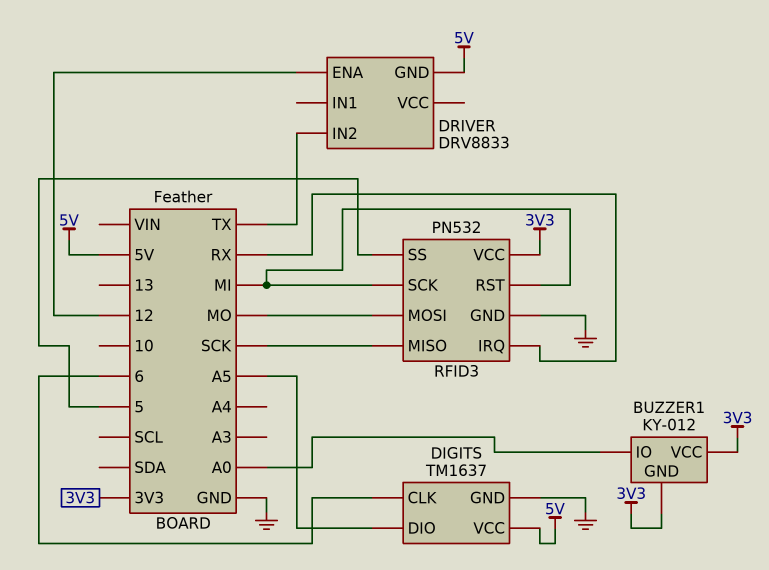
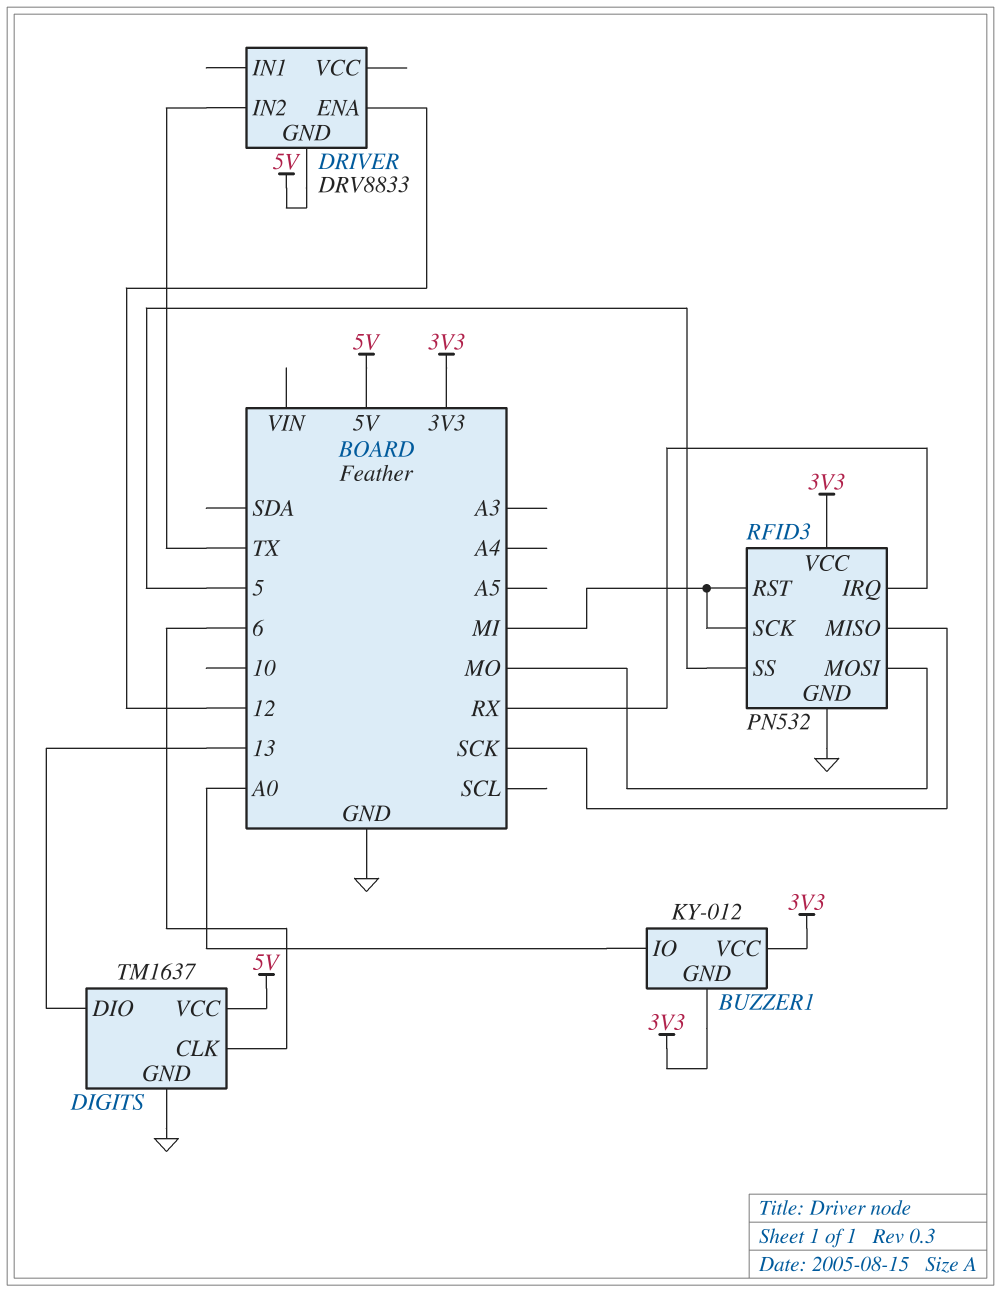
DIGITS pin DIO: A5 -> 13

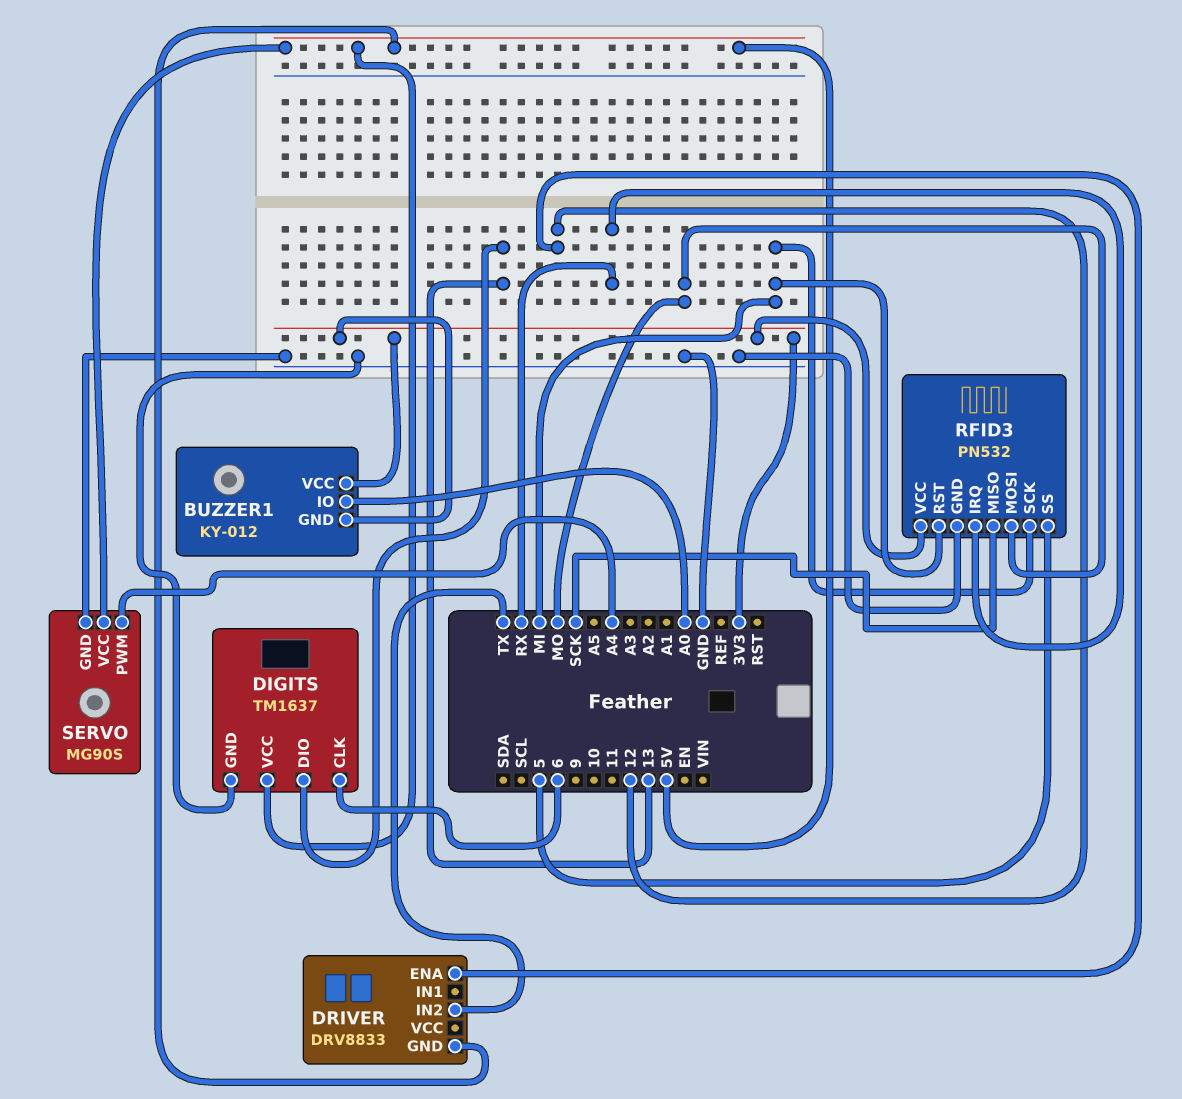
SERVO: none -> MG90S
SERVO pin GND: none -> GND
SERVO pin PWM: none -> A4
SERVO pin VCC: none -> 5V

